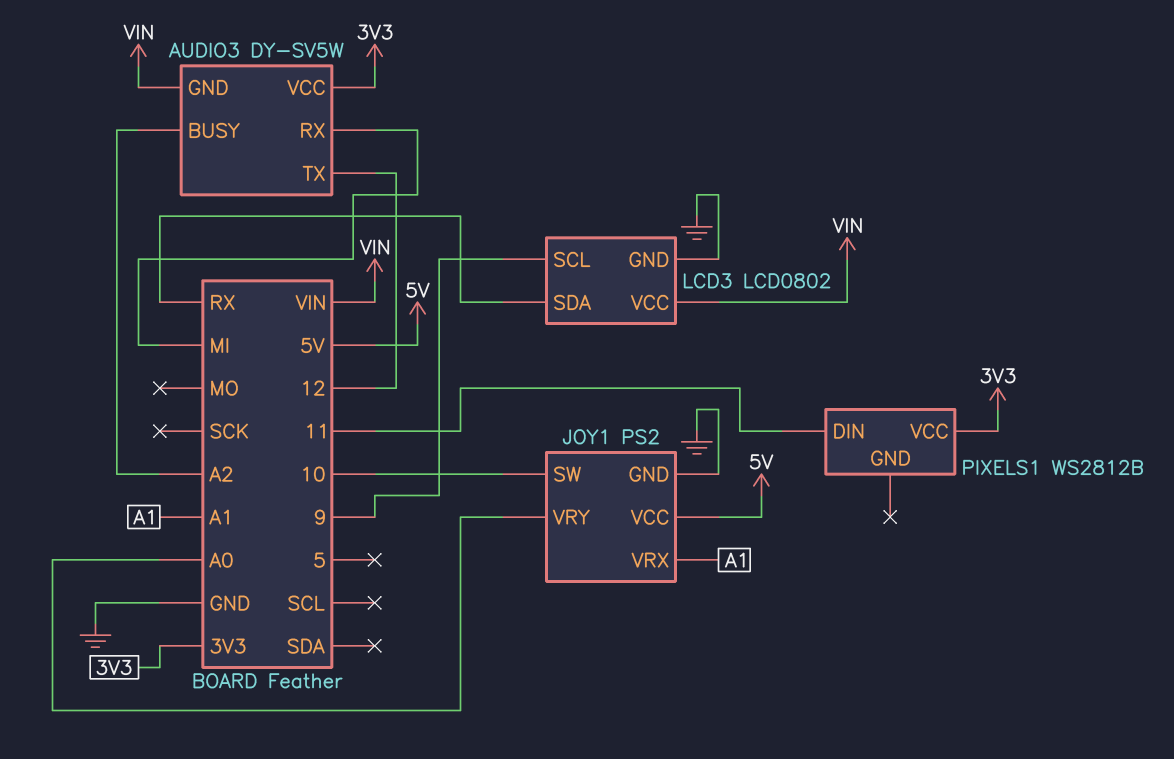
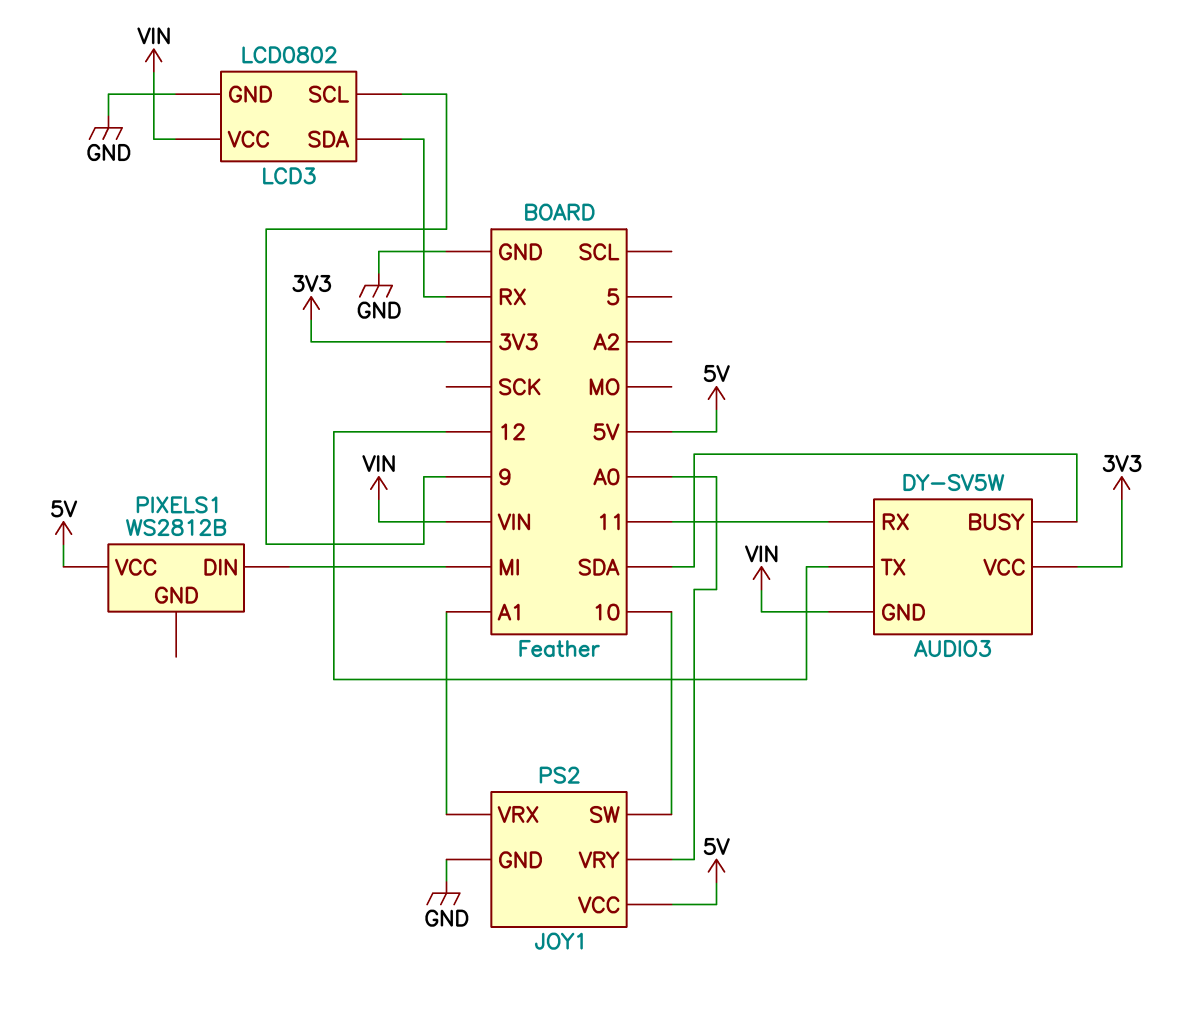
AUDIO3 pin BUSY: A2 -> SDA
AUDIO3 pin RX: MI -> 11
PIXELS1 pin DIN: 11 -> MI
PIXELS1 pin VCC: 3V3 -> 5V

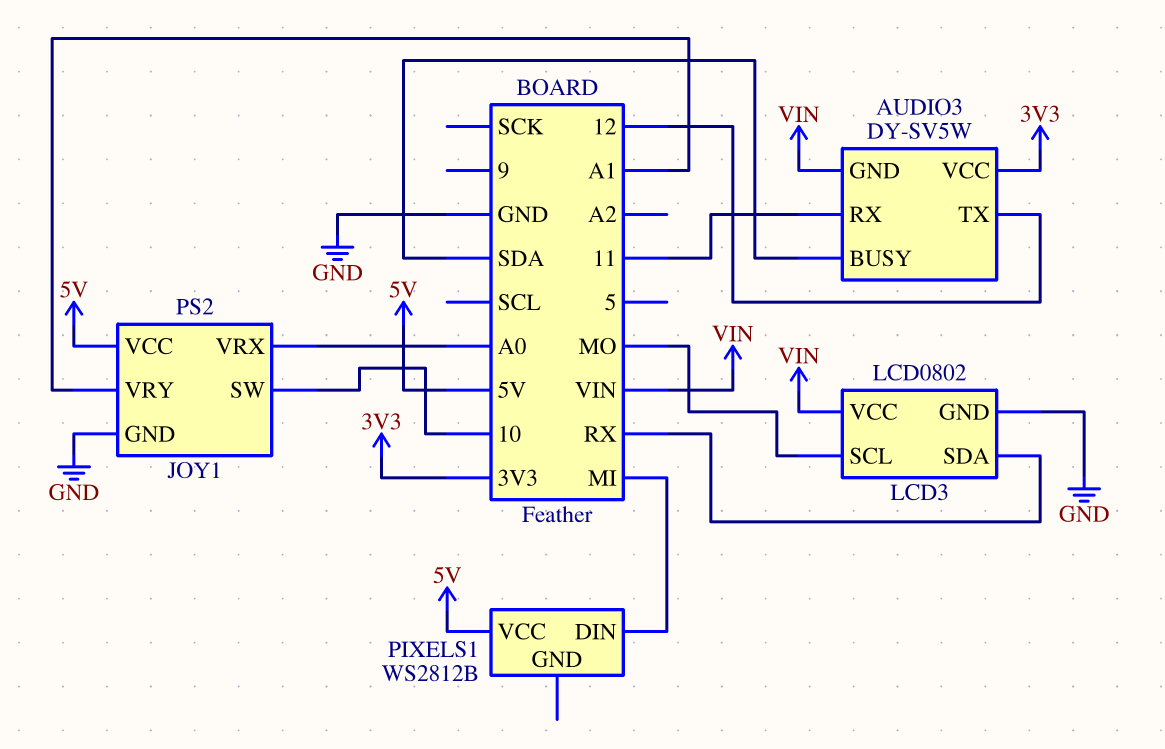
JOY1 pin VRX: A1 -> A0
JOY1 pin VRY: A0 -> A1
LCD3 pin SCL: 9 -> MO

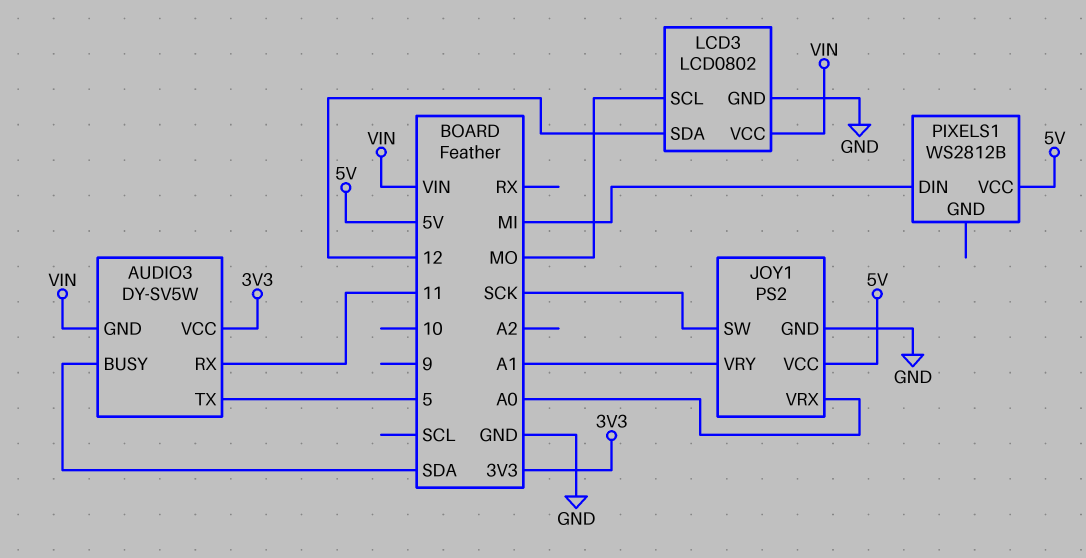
AUDIO3 pin TX: 12 -> 5
JOY1 pin SW: 10 -> SCK
LCD3 pin SDA: RX -> 12

